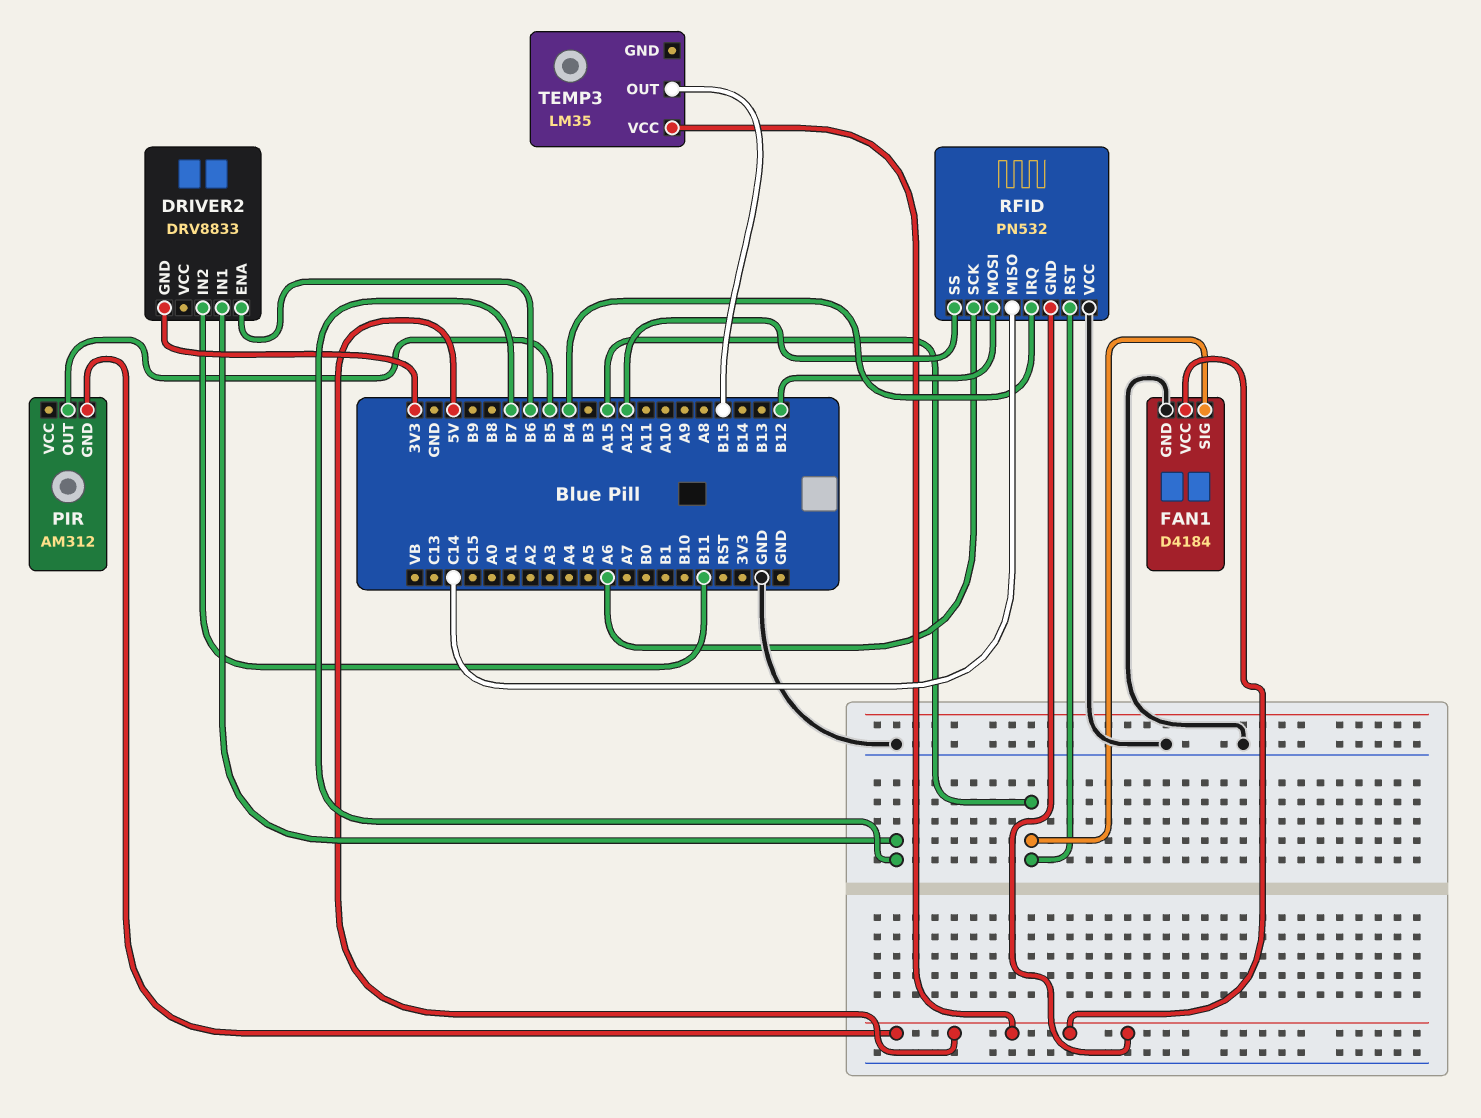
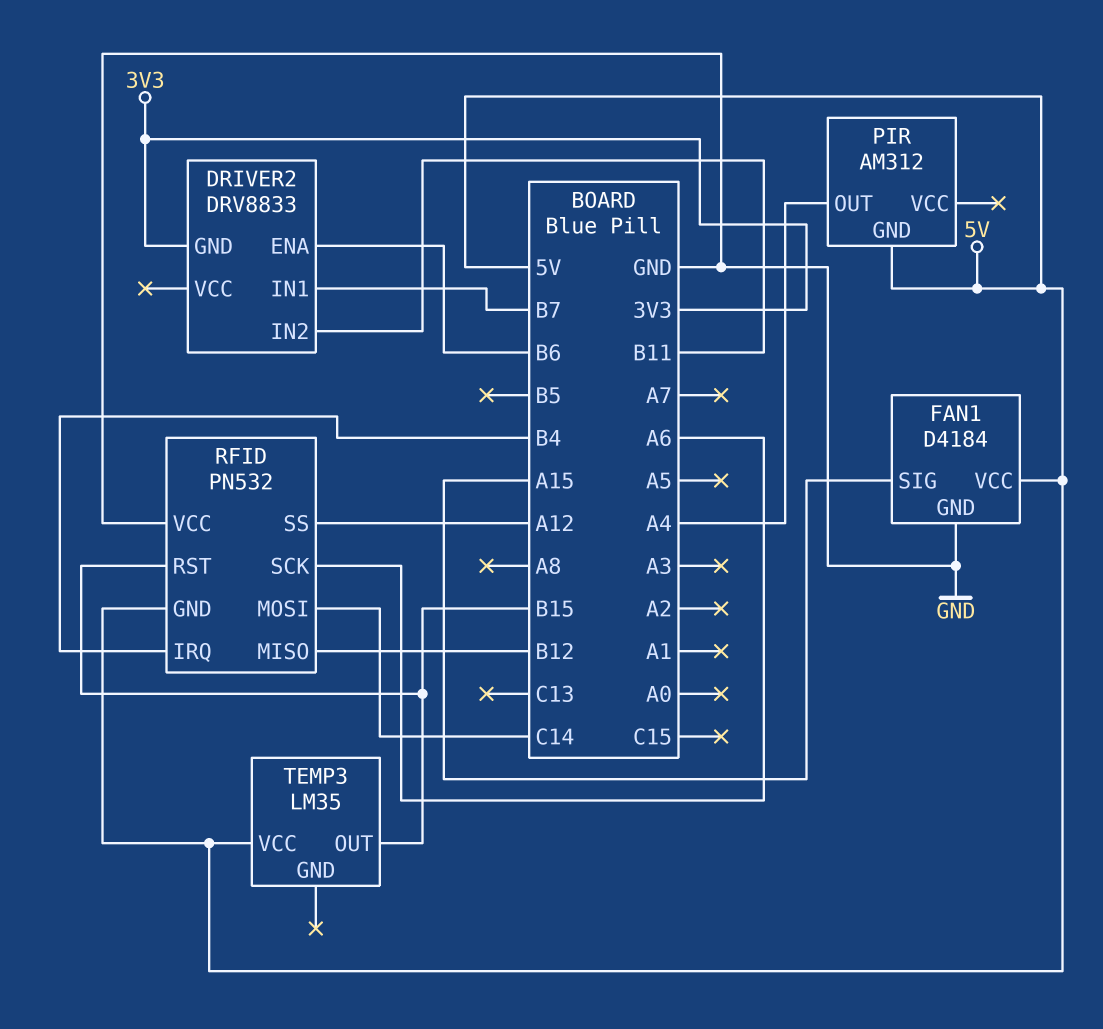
PIR pin OUT: B5 -> A4
RFID pin MISO: C14 -> B12
RFID pin MOSI: B12 -> C14
RFID pin RST: A15 -> B15

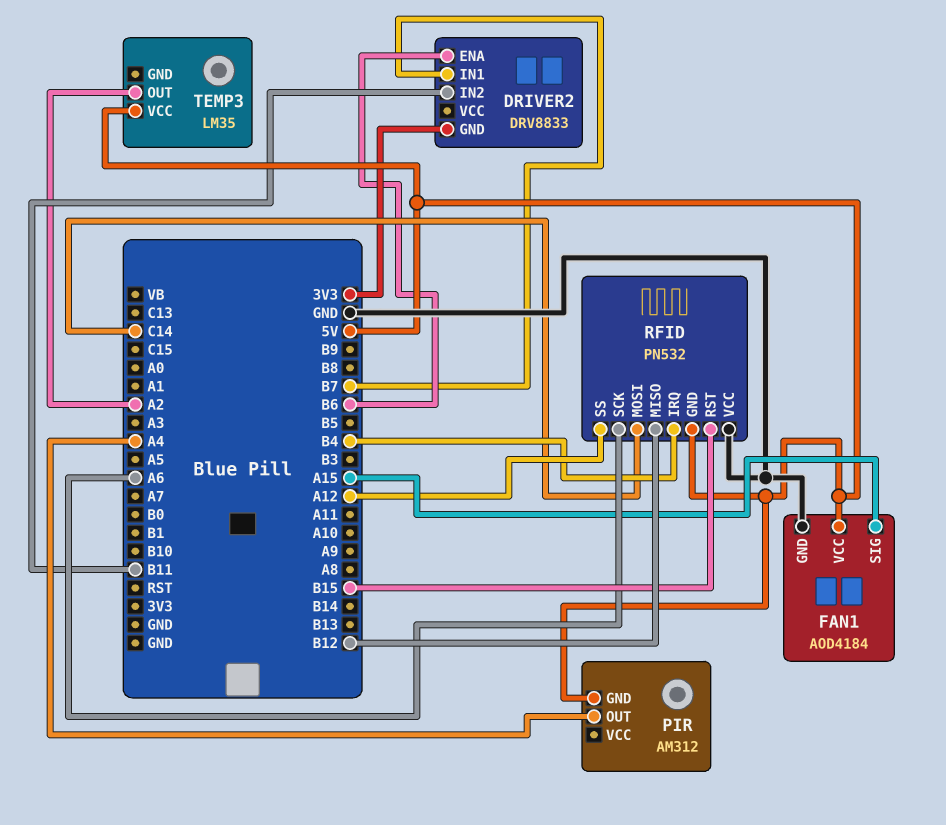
FAN1: D4184 -> AOD4184
TEMP3 pin OUT: B15 -> A2

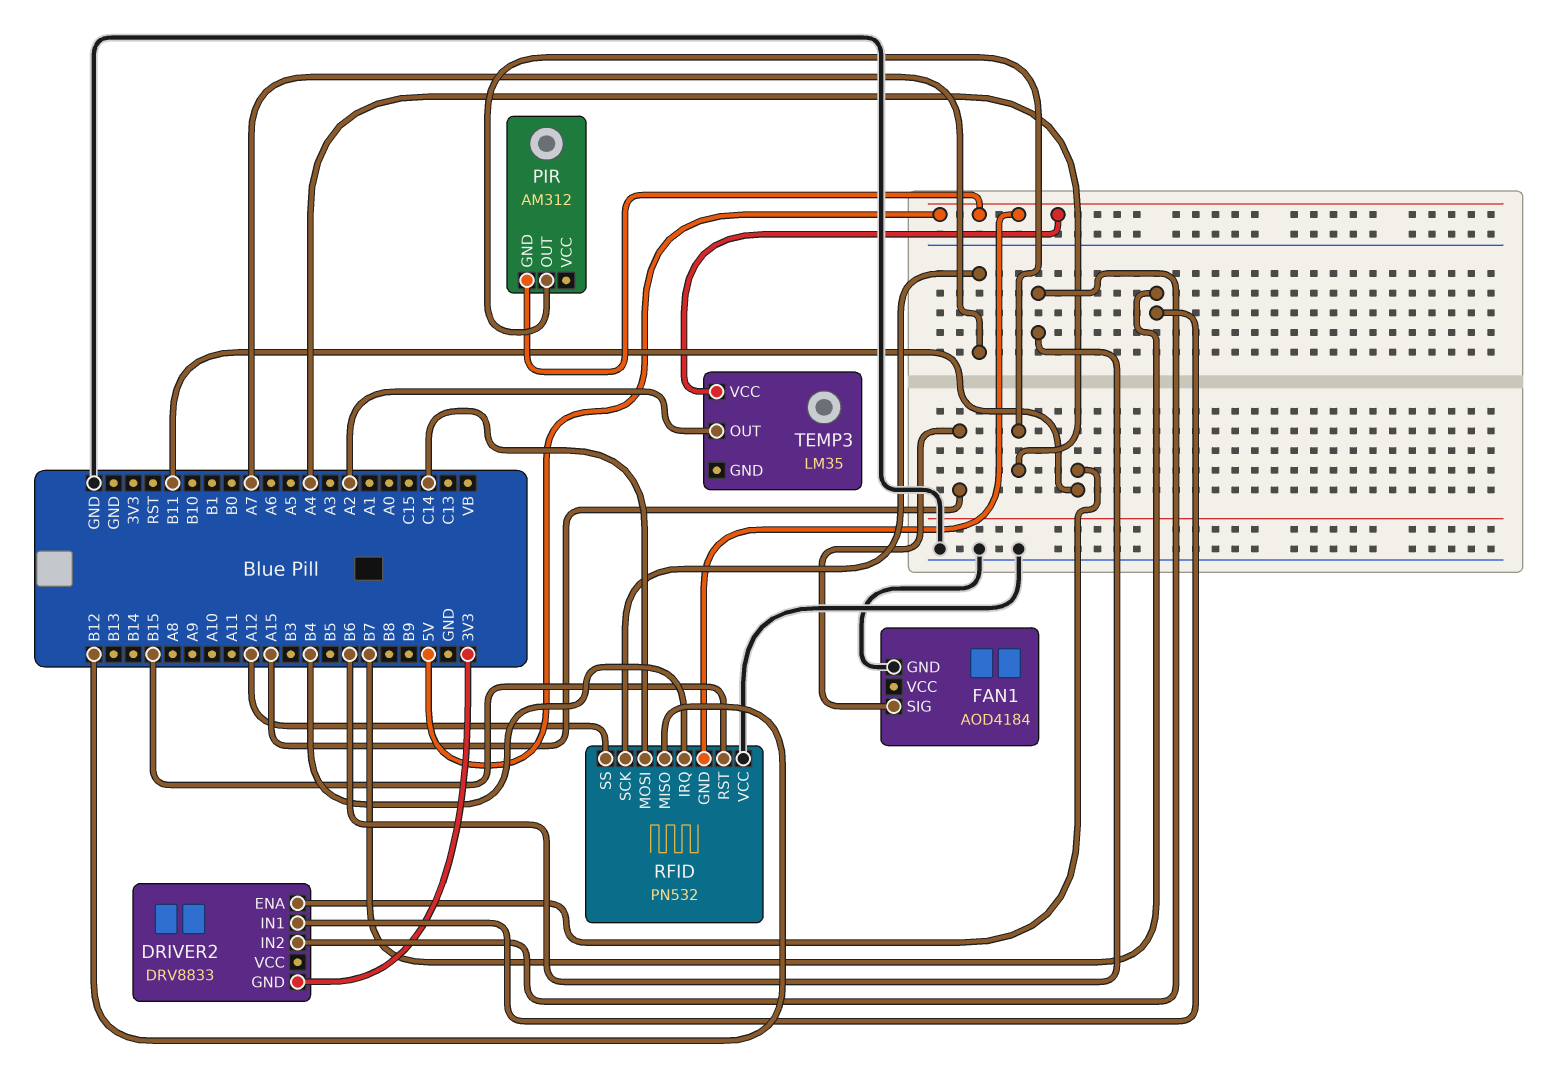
DRIVER2 pin ENA: B6 -> B11
DRIVER2 pin IN2: B11 -> B6
FAN1 pin VCC: 5V -> none
RFID pin SCK: A6 -> A7

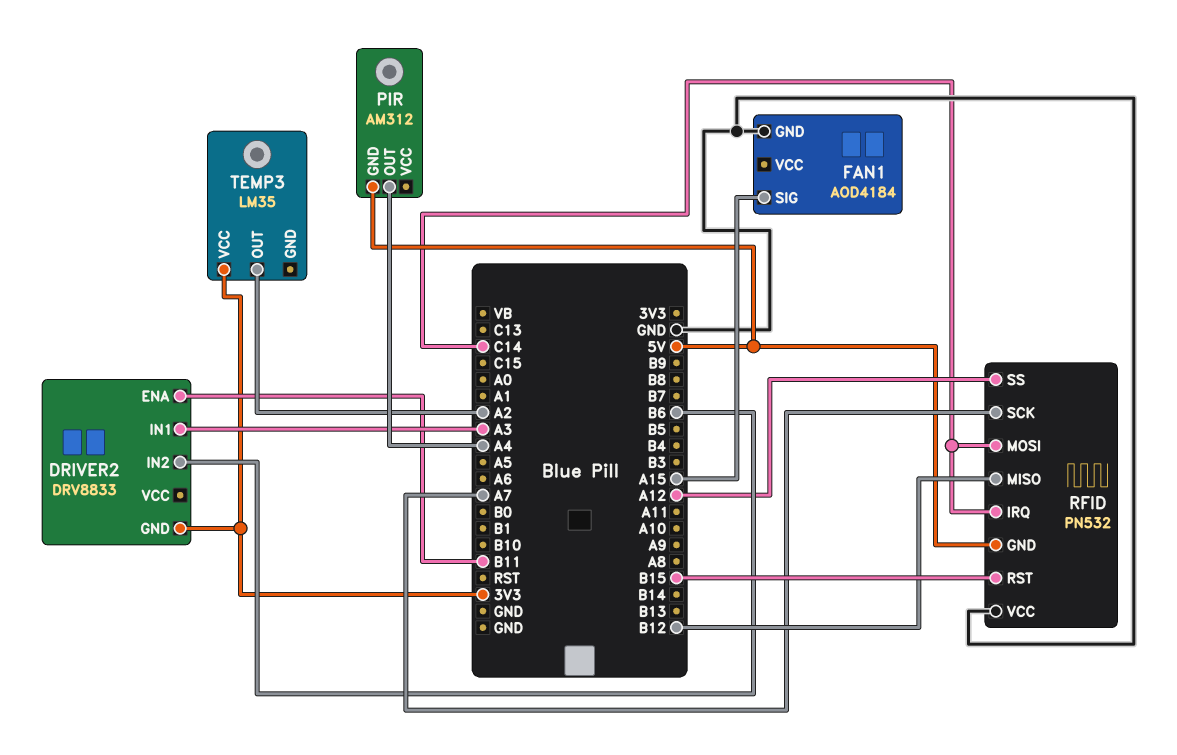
DRIVER2 pin IN1: B7 -> A3
RFID pin IRQ: B4 -> C14
TEMP3 pin VCC: 5V -> 3V3

